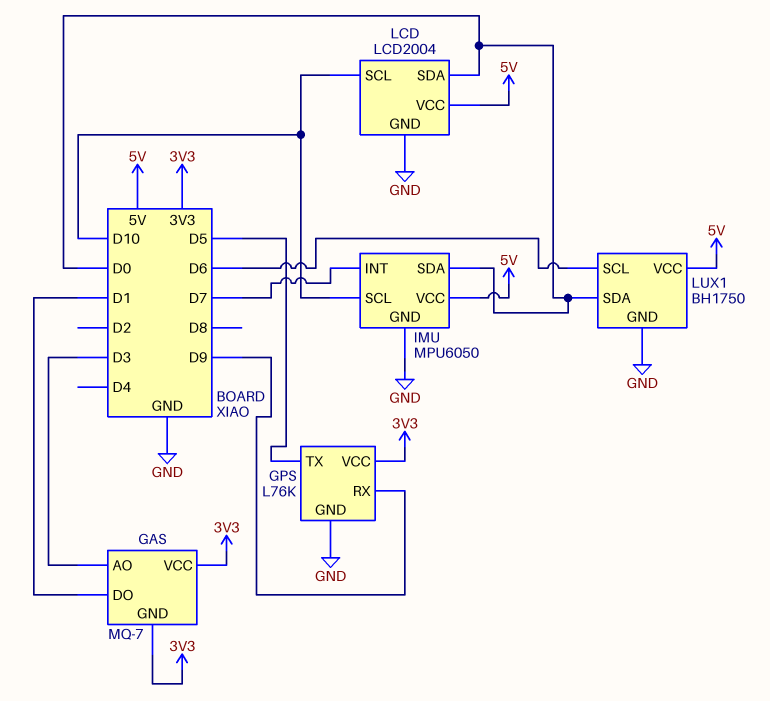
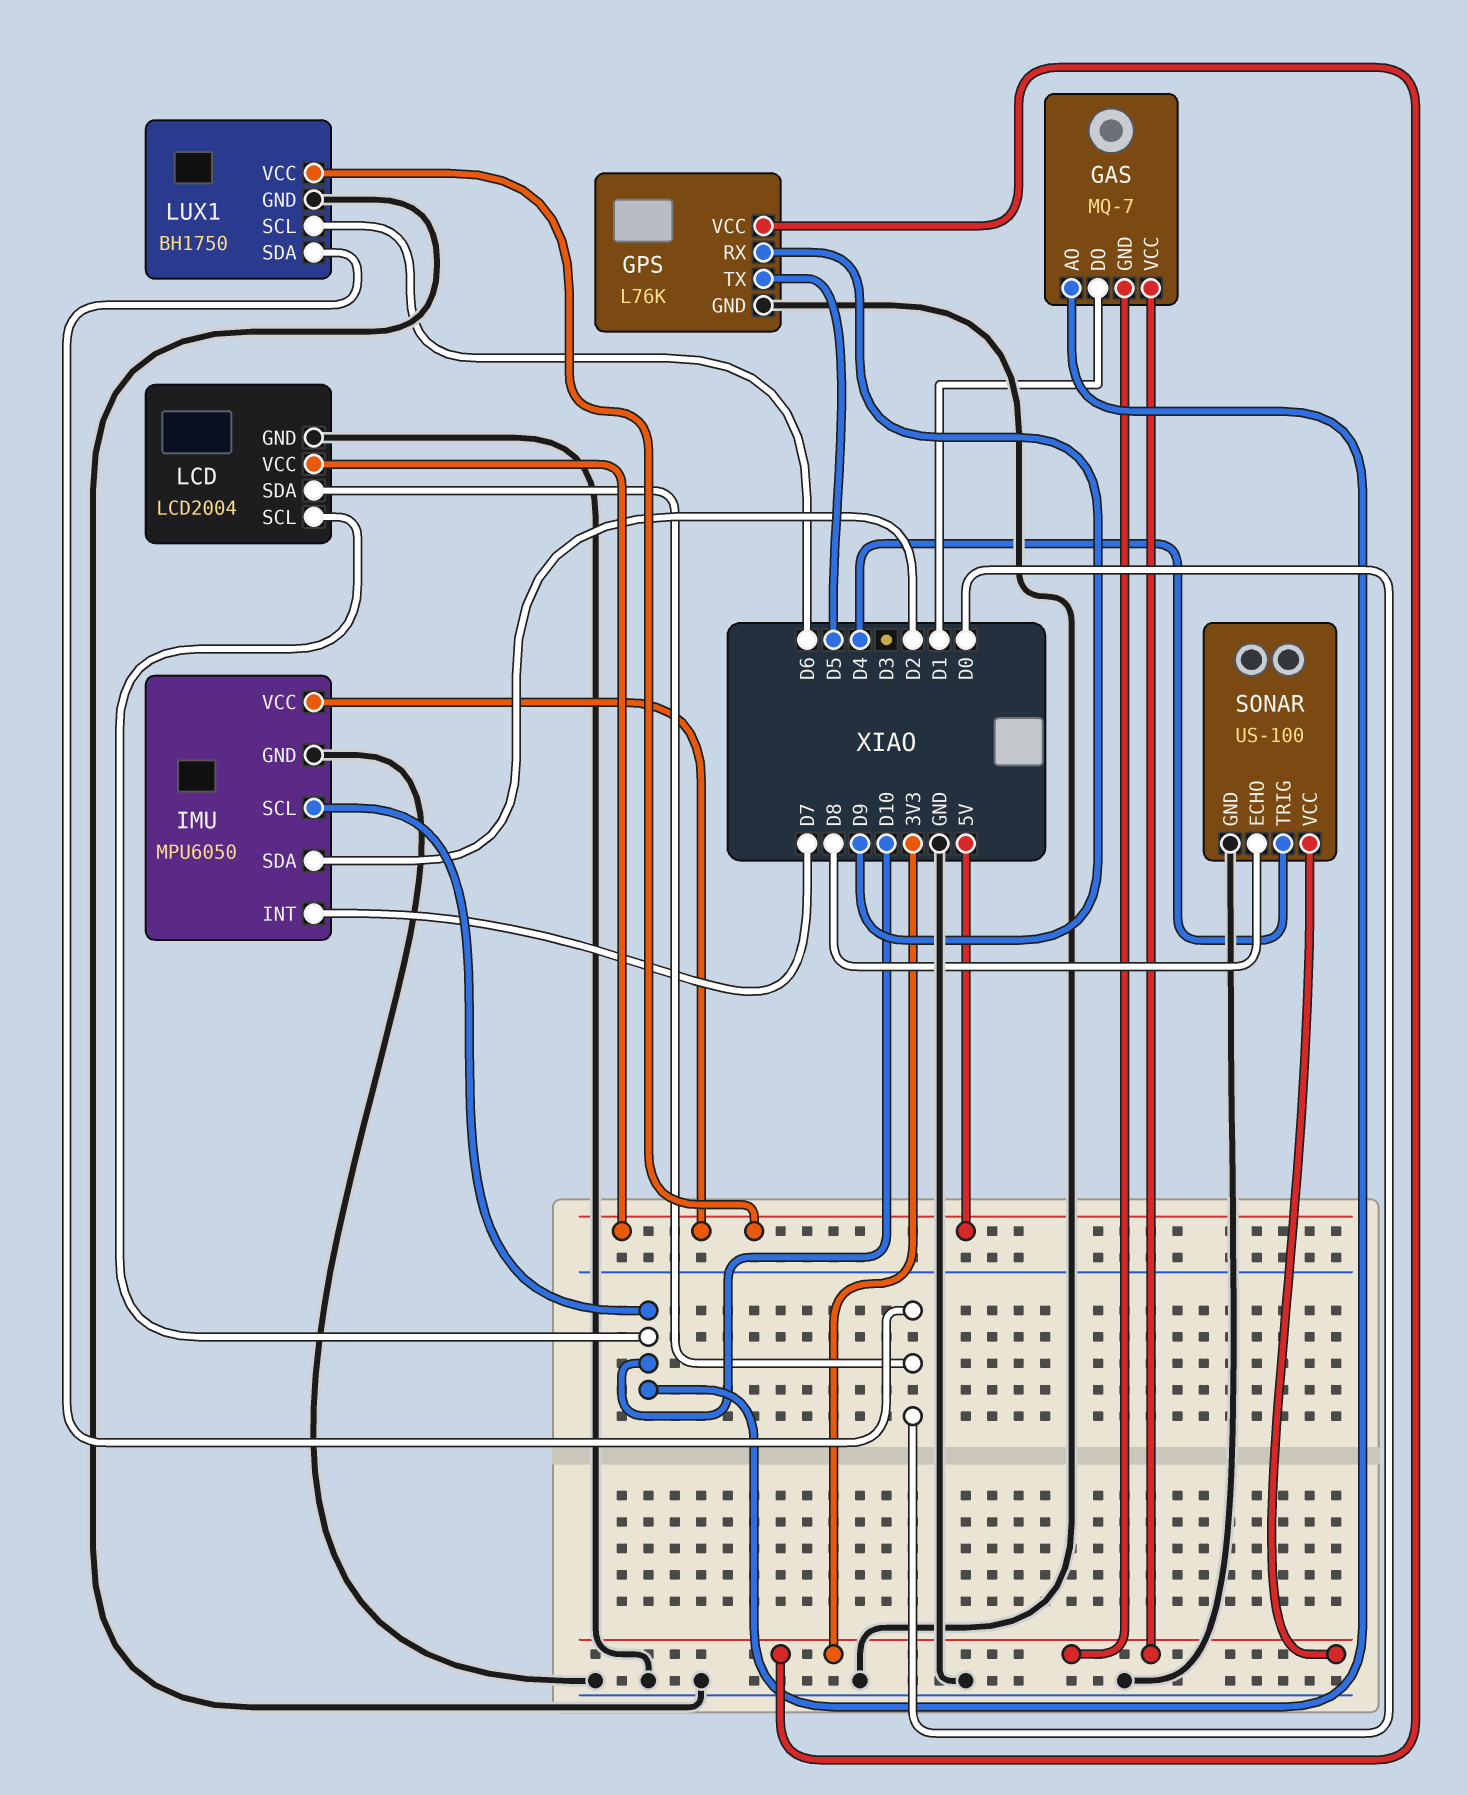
GAS pin AO: D3 -> D10
IMU pin SDA: D0 -> D2
SONAR: none -> US-100
SONAR pin ECHO: none -> D8
SONAR pin GND: none -> GND
SONAR pin TRIG: none -> D4
SONAR pin VCC: none -> 3V3

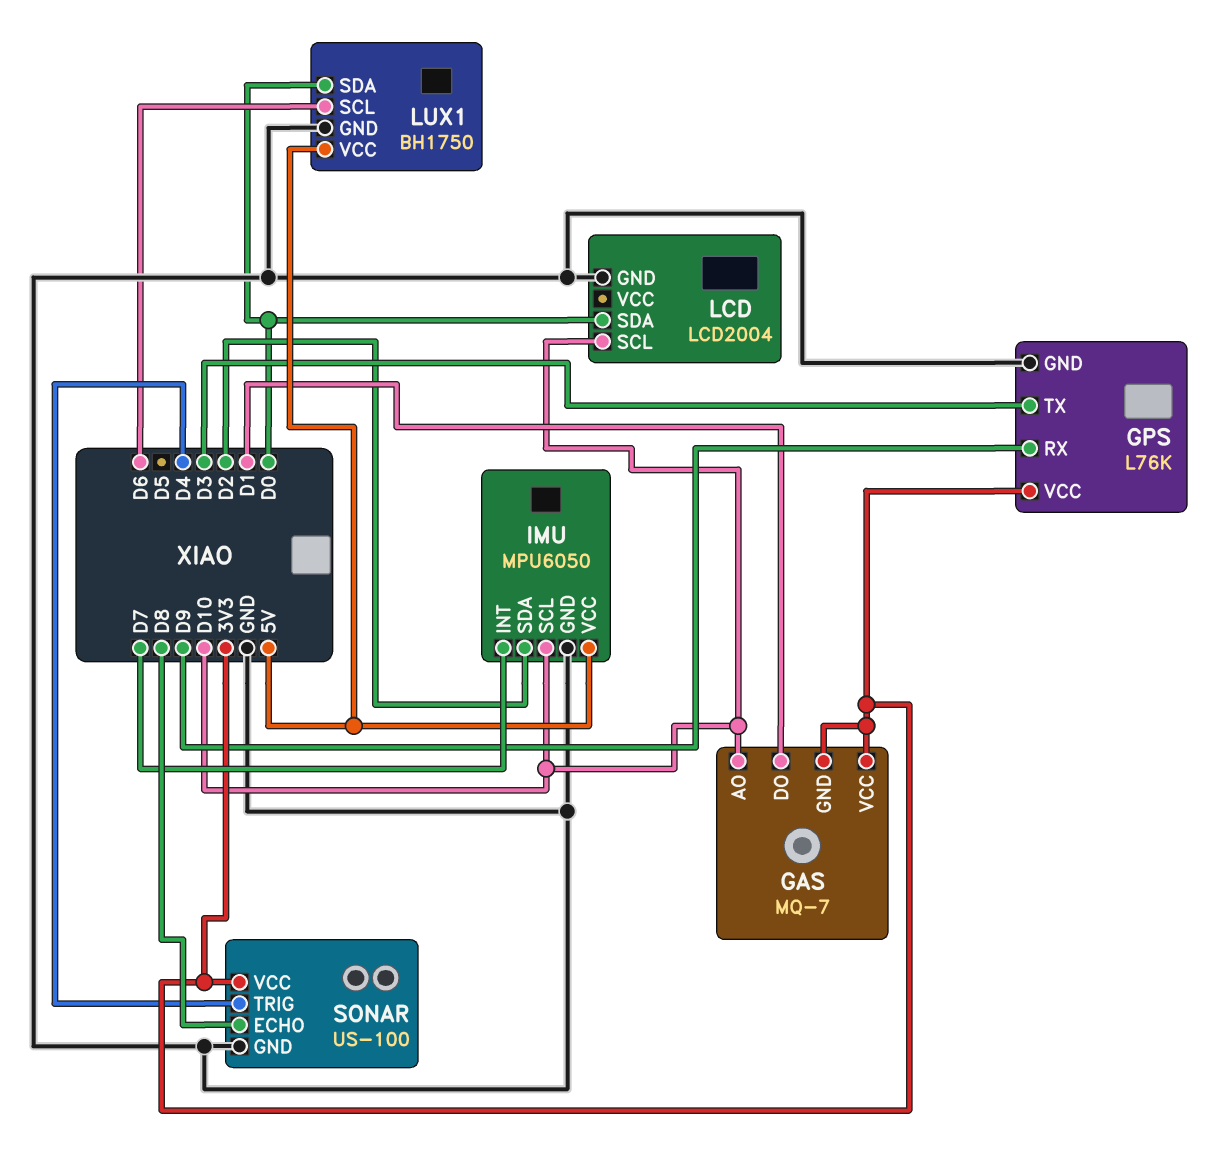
GPS pin TX: D5 -> D3
LCD pin VCC: 5V -> none

